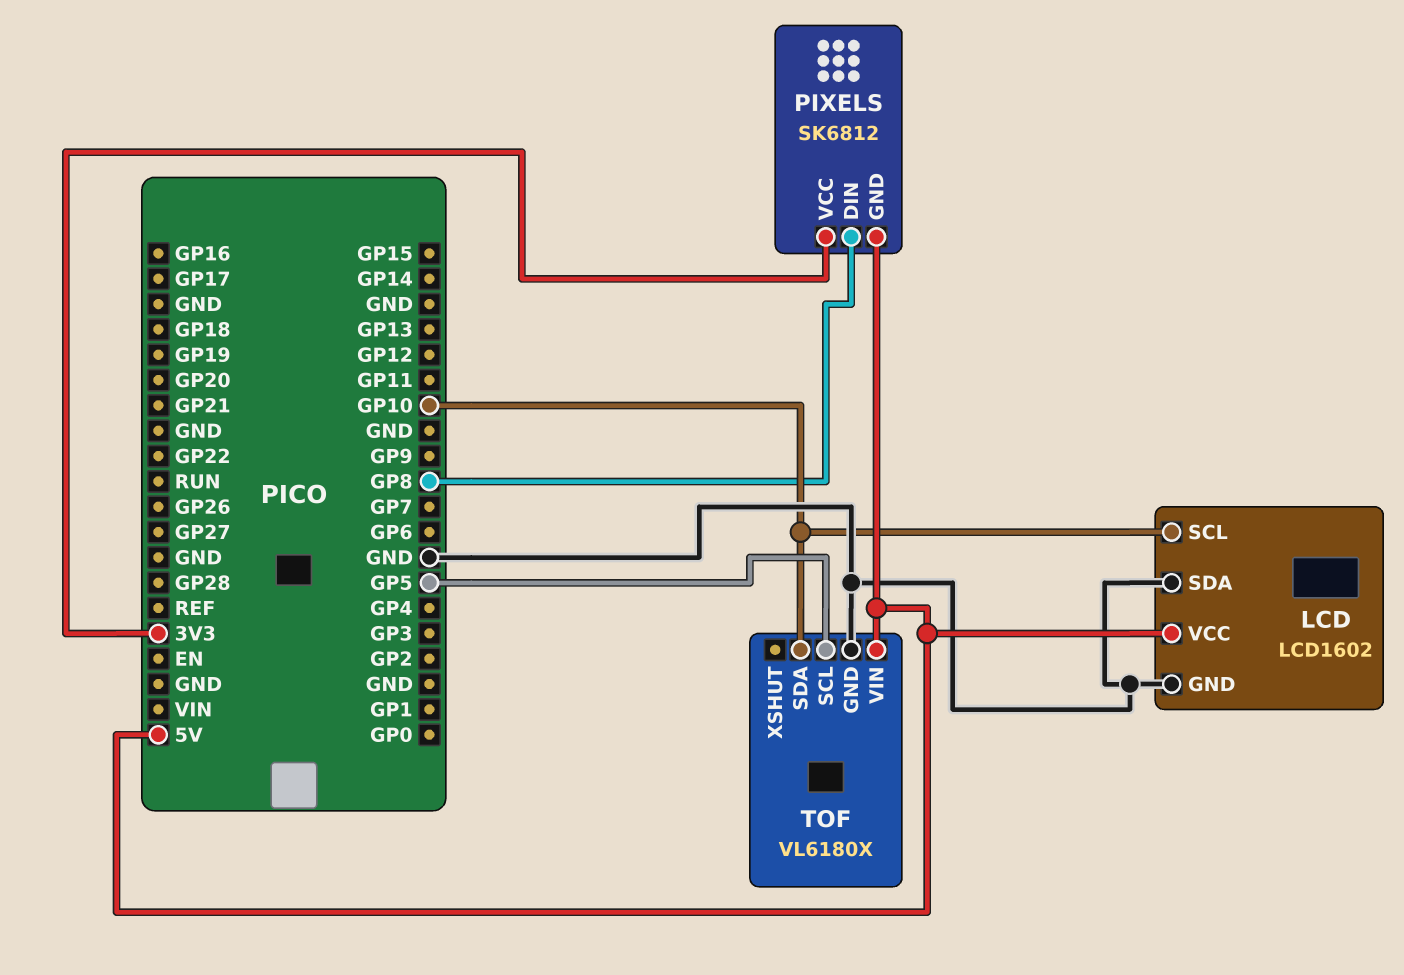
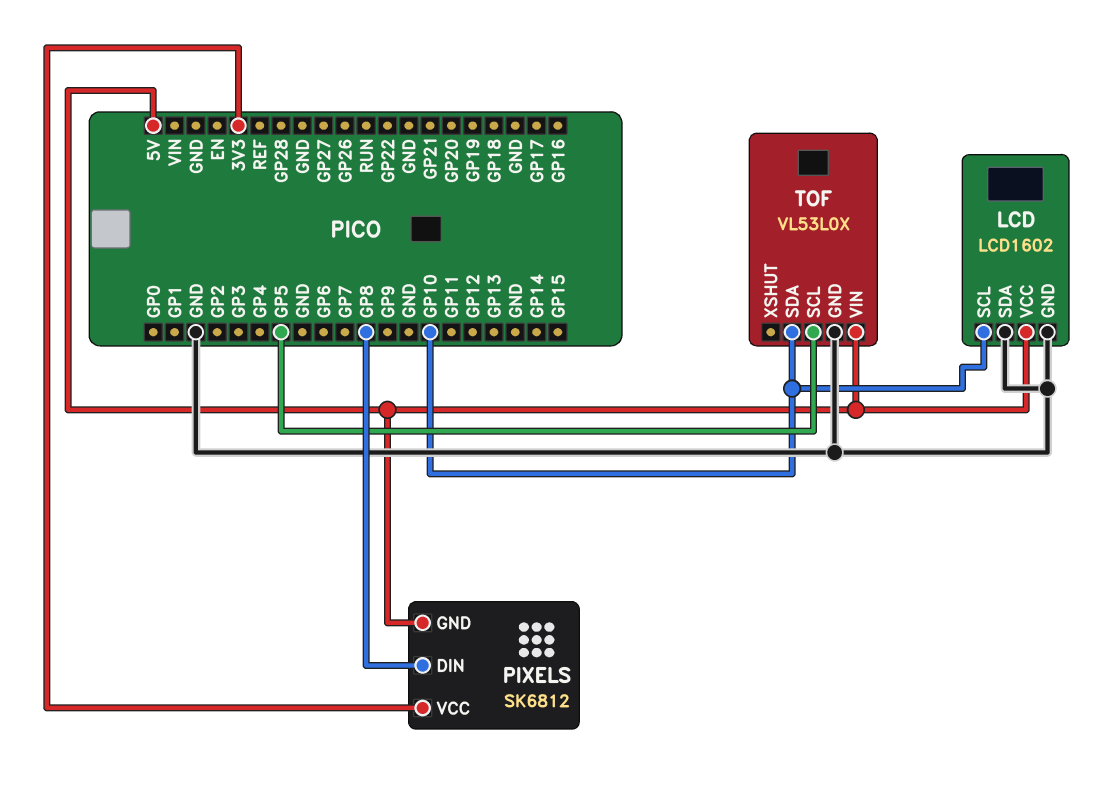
TOF: VL6180X -> VL53L0X

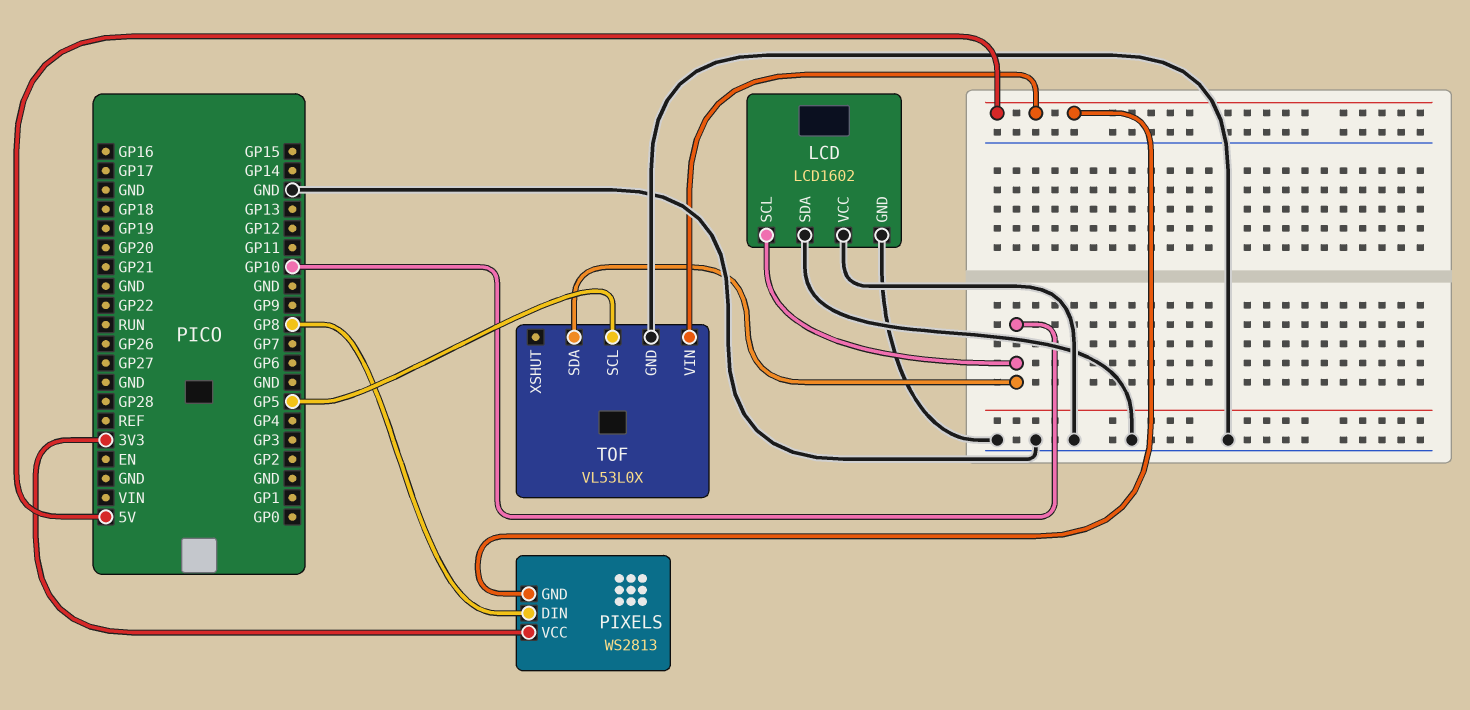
LCD pin VCC: 5V -> GND
PIXELS: SK6812 -> WS2813

